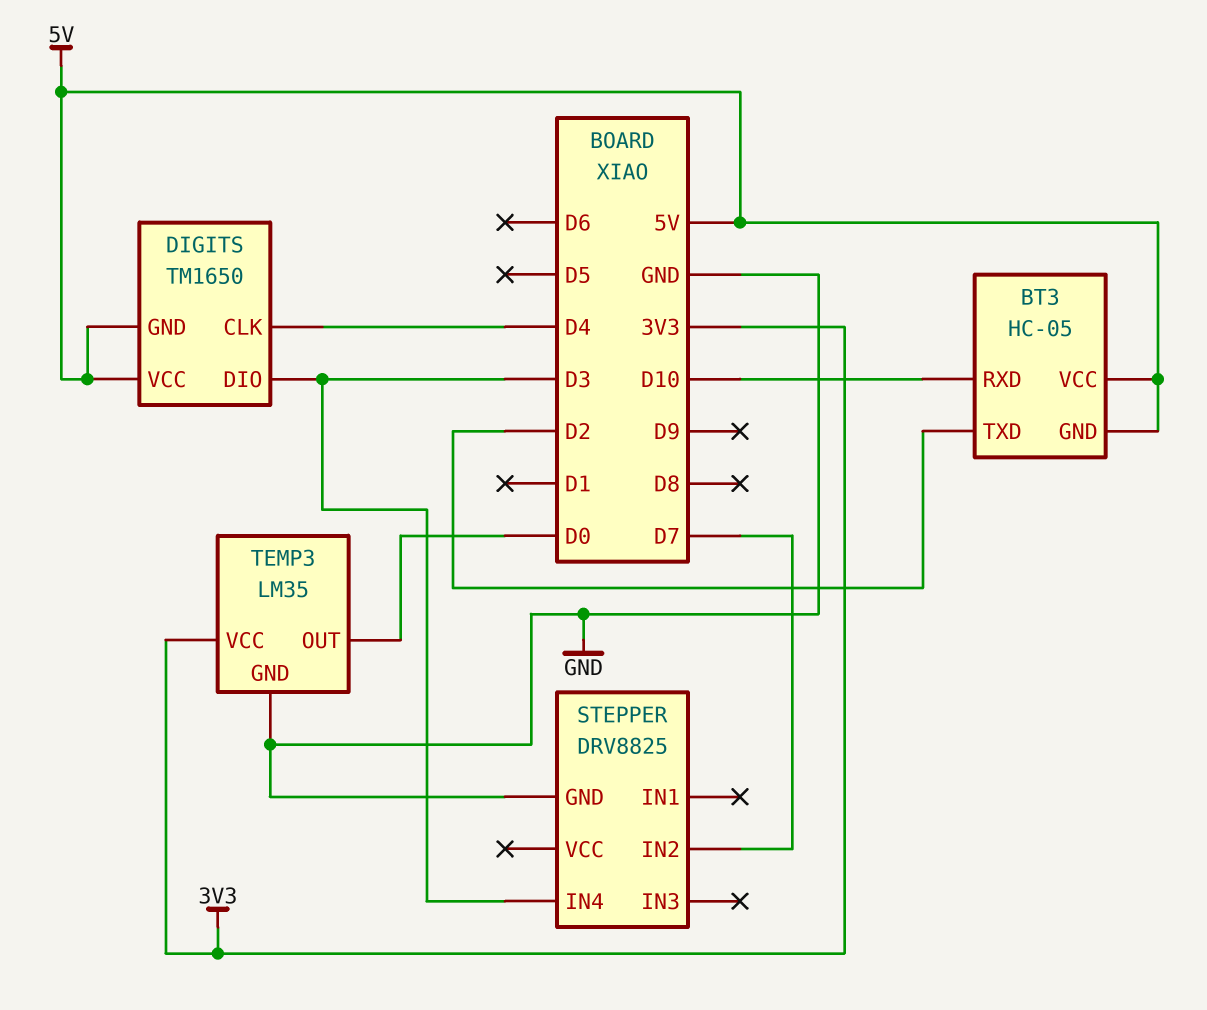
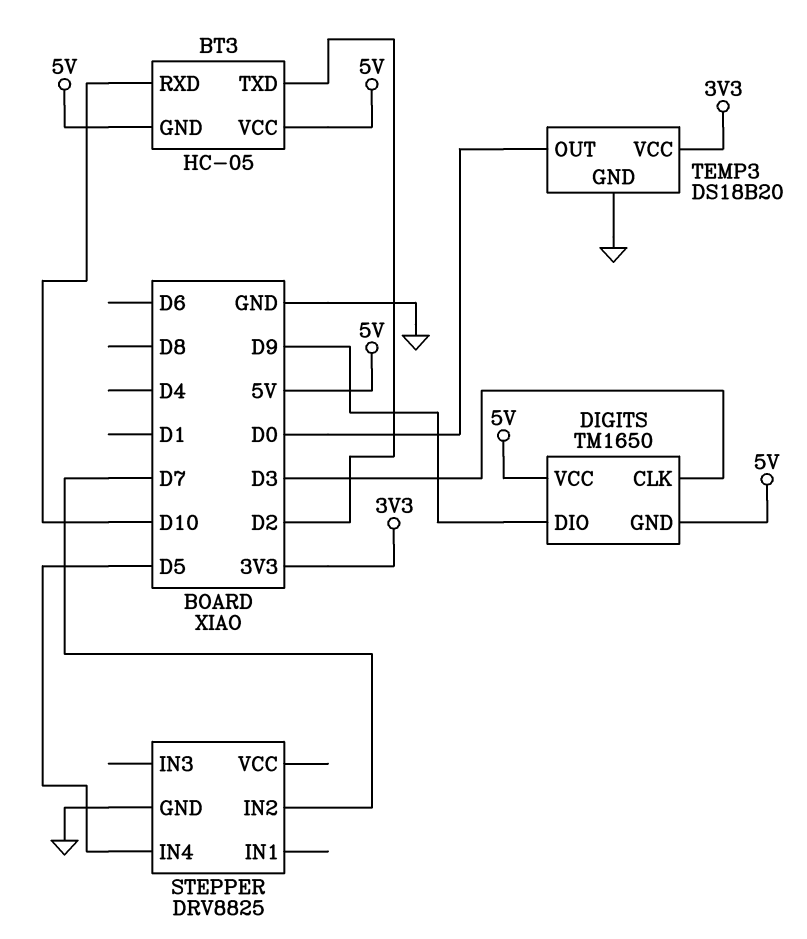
DIGITS pin CLK: D4 -> D3
DIGITS pin DIO: D3 -> D9
STEPPER pin IN4: D3 -> D5
TEMP3: LM35 -> DS18B20

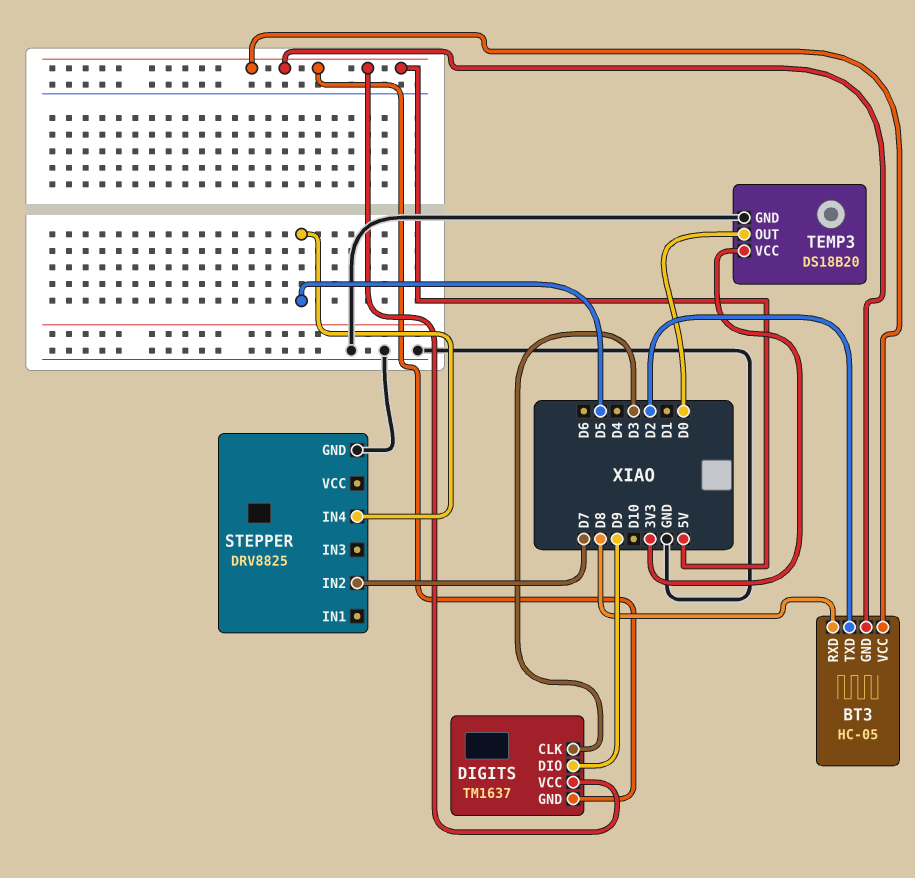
BT3 pin RXD: D10 -> D8
DIGITS: TM1650 -> TM1637

